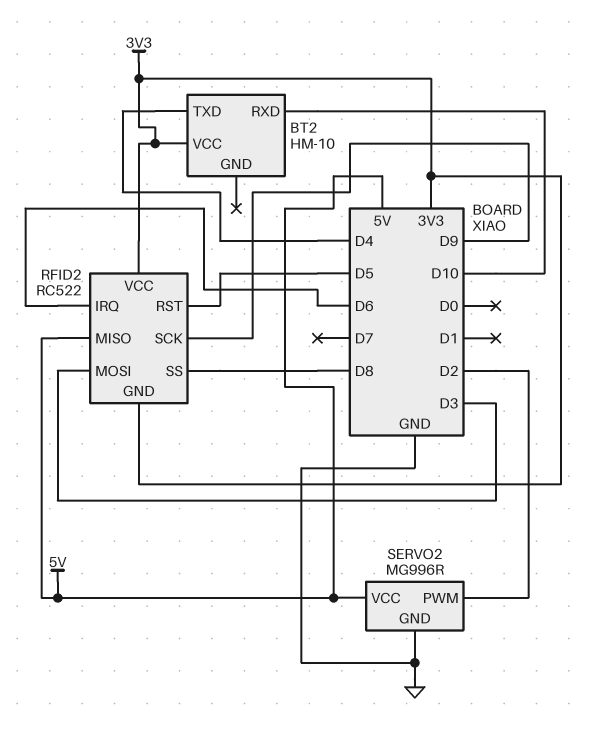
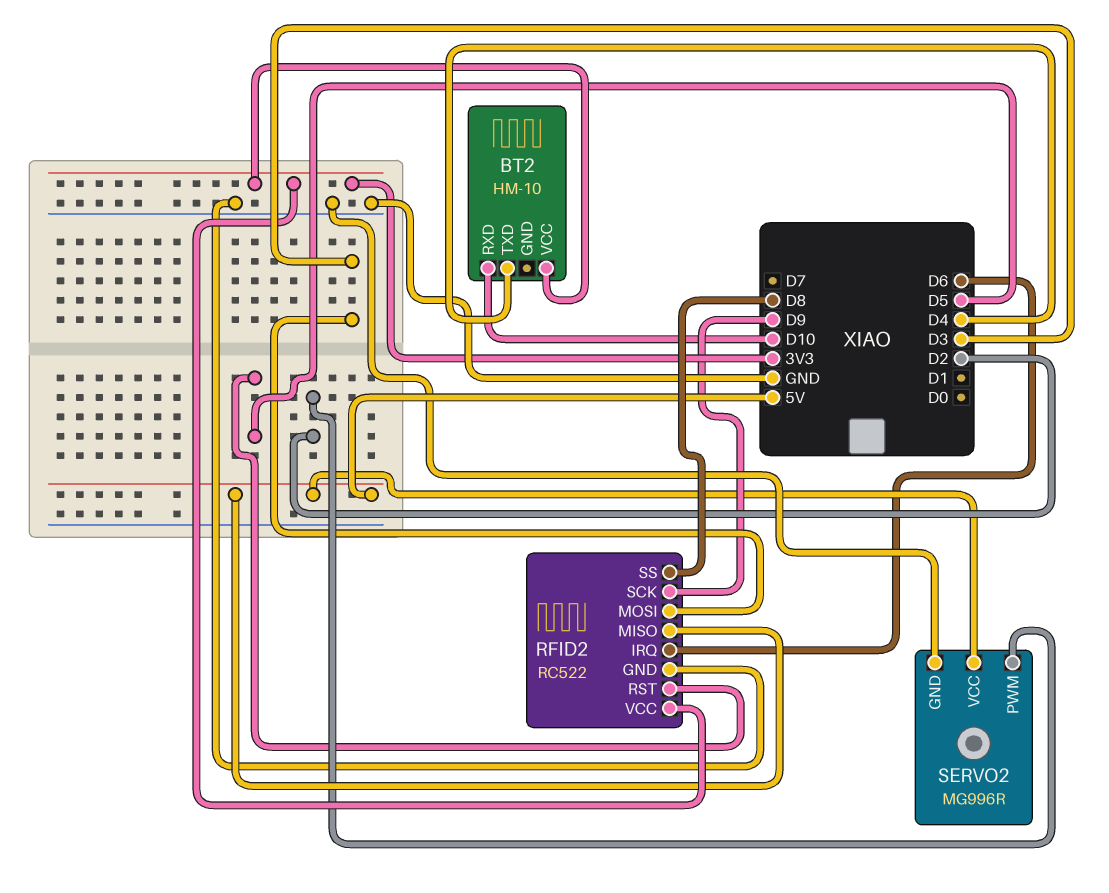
RFID2 pin GND: 3V3 -> GND

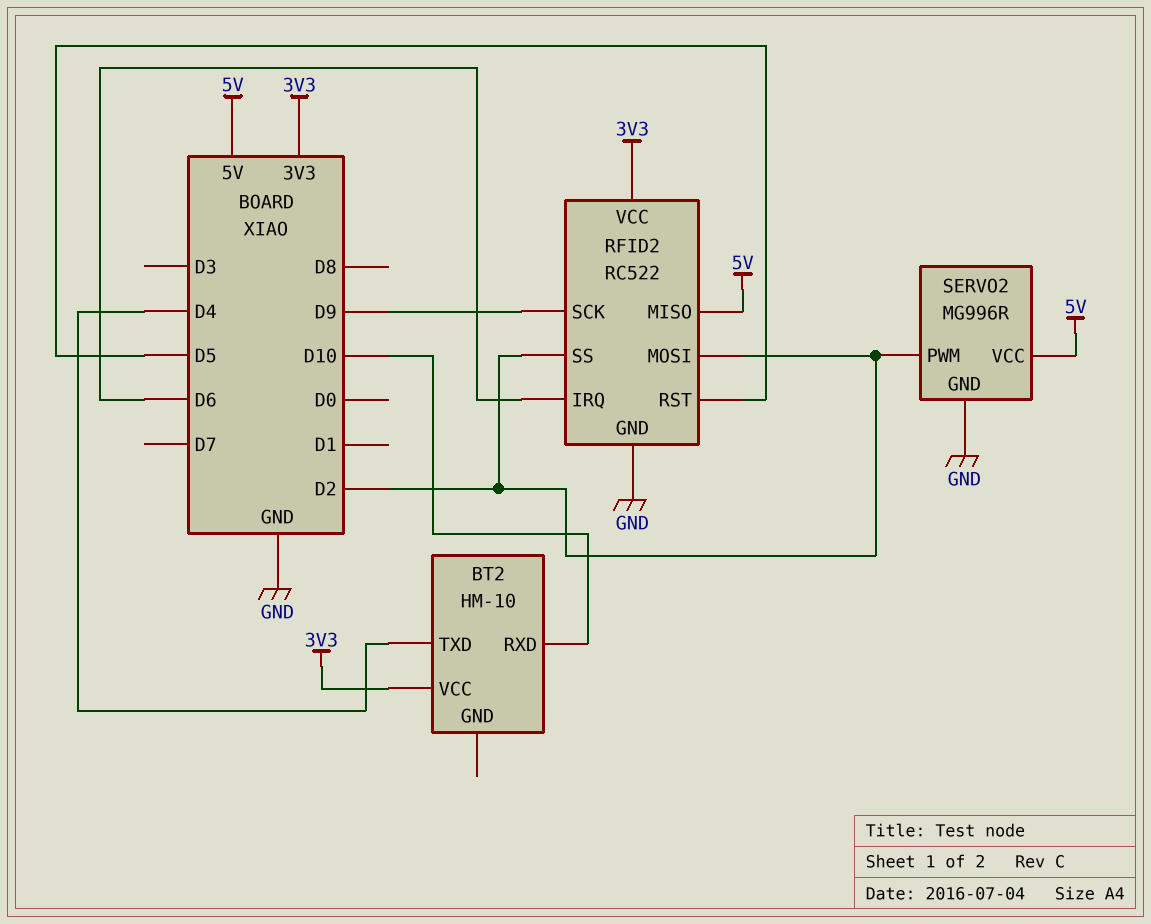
RFID2 pin MOSI: D3 -> D2
RFID2 pin SS: D8 -> D2

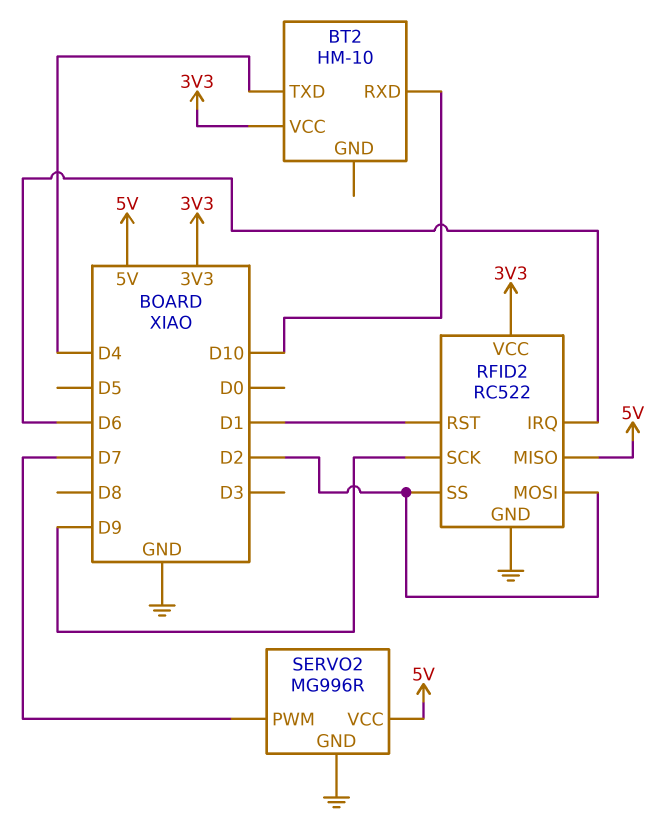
RFID2 pin RST: D5 -> D1
SERVO2 pin PWM: D2 -> D7

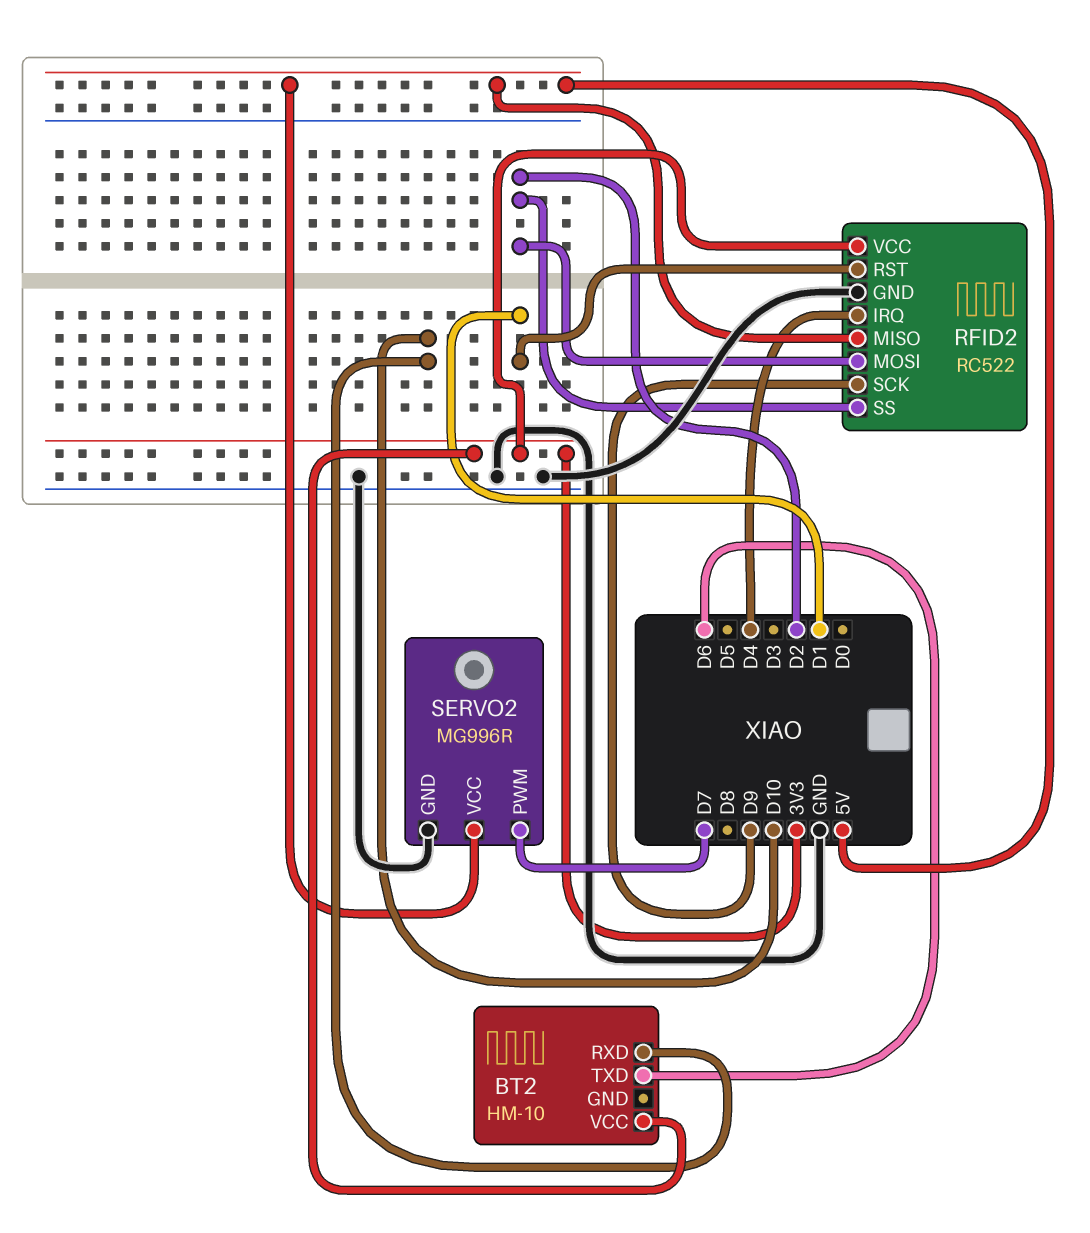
BT2 pin TXD: D4 -> D6
RFID2 pin IRQ: D6 -> D4

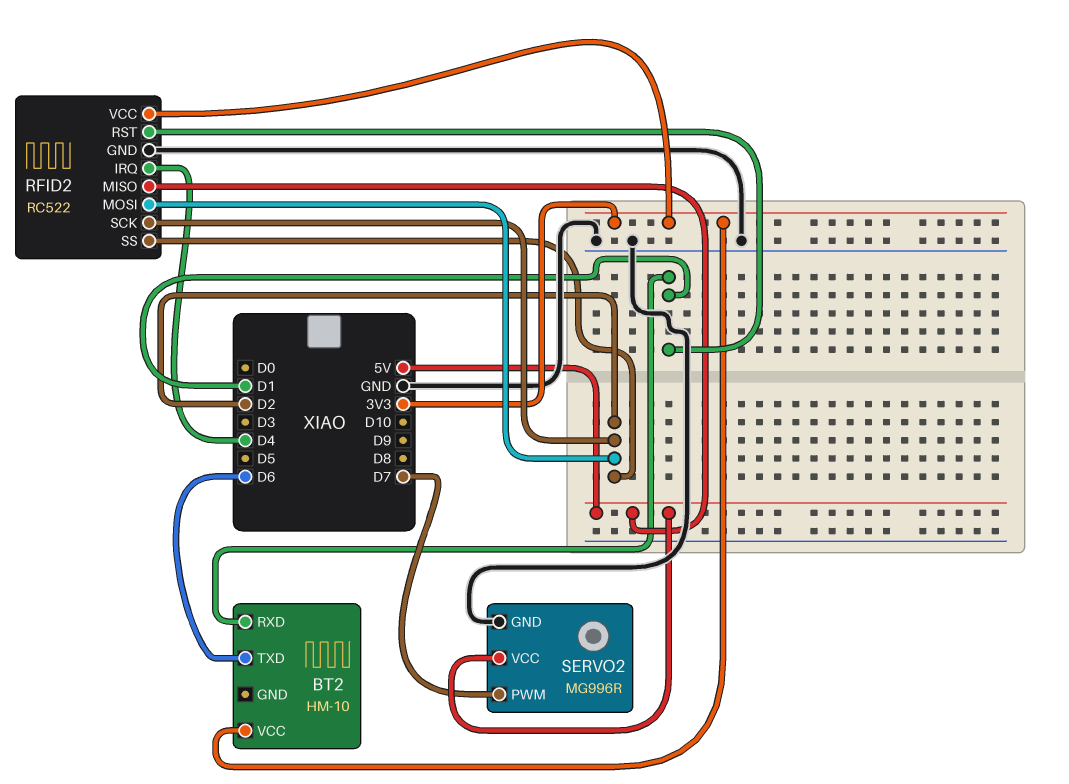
BT2 pin RXD: D10 -> D1
RFID2 pin SCK: D9 -> D2

